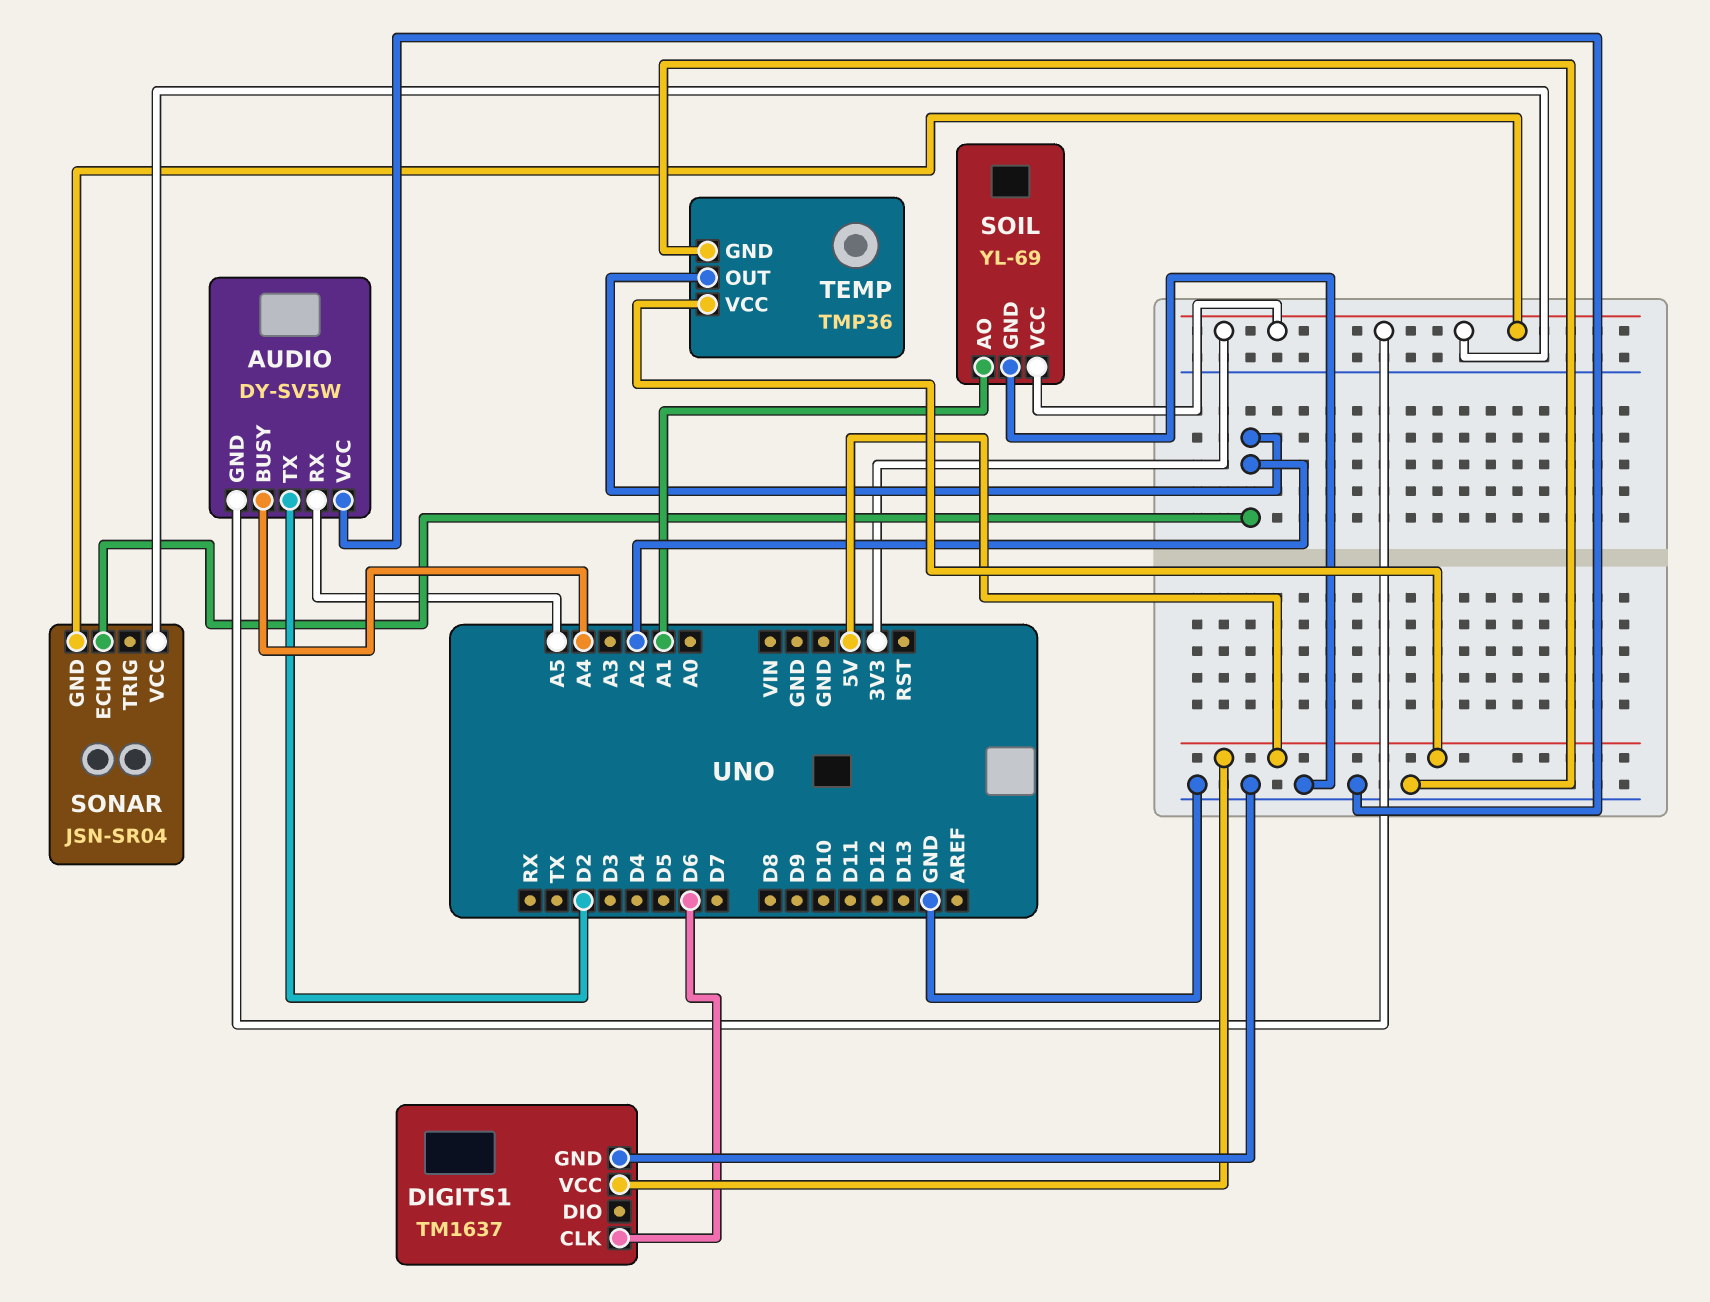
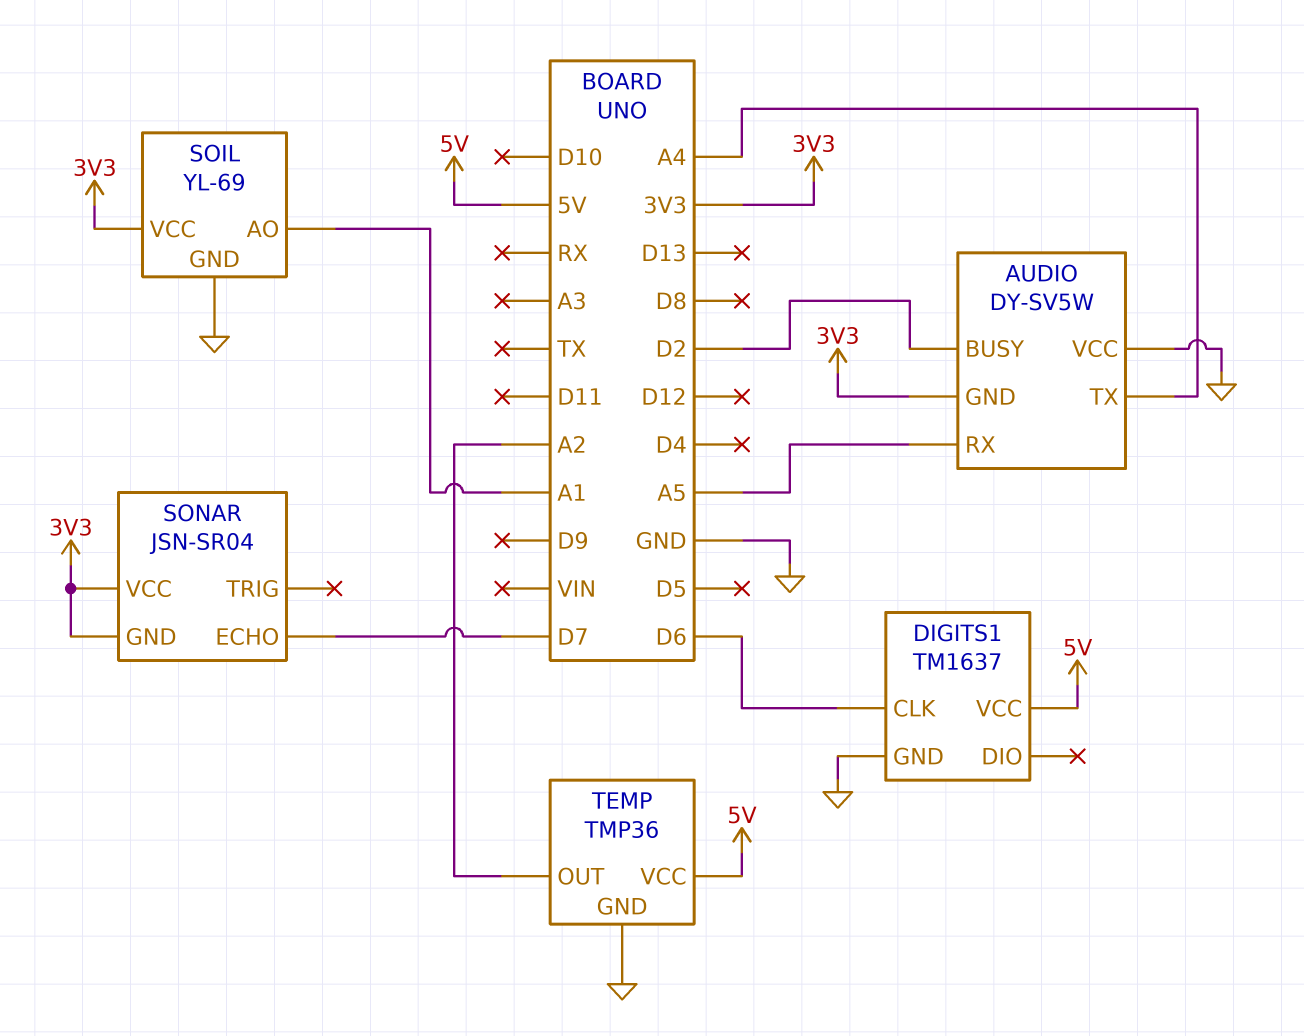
AUDIO pin BUSY: A4 -> D2
AUDIO pin TX: D2 -> A4
SONAR pin ECHO: A2 -> D7

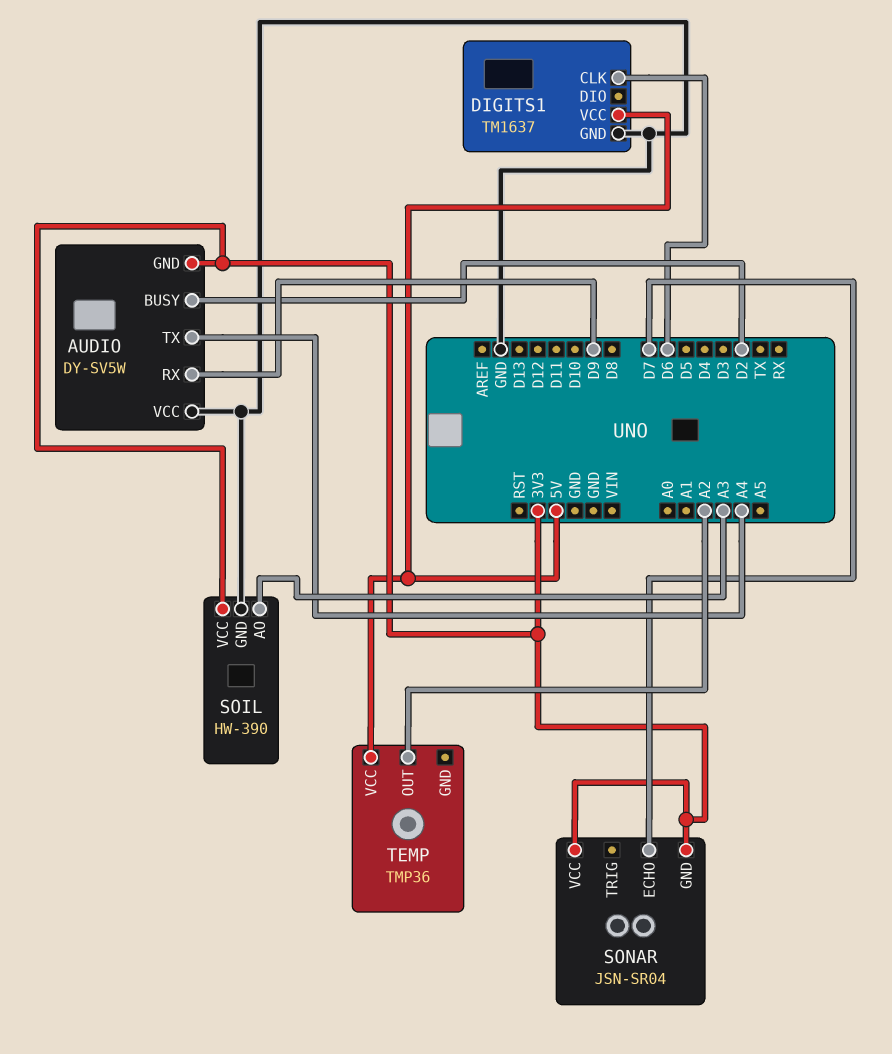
AUDIO pin RX: A5 -> D9
SOIL: YL-69 -> HW-390
SOIL pin AO: A1 -> A3
TEMP pin GND: GND -> none

